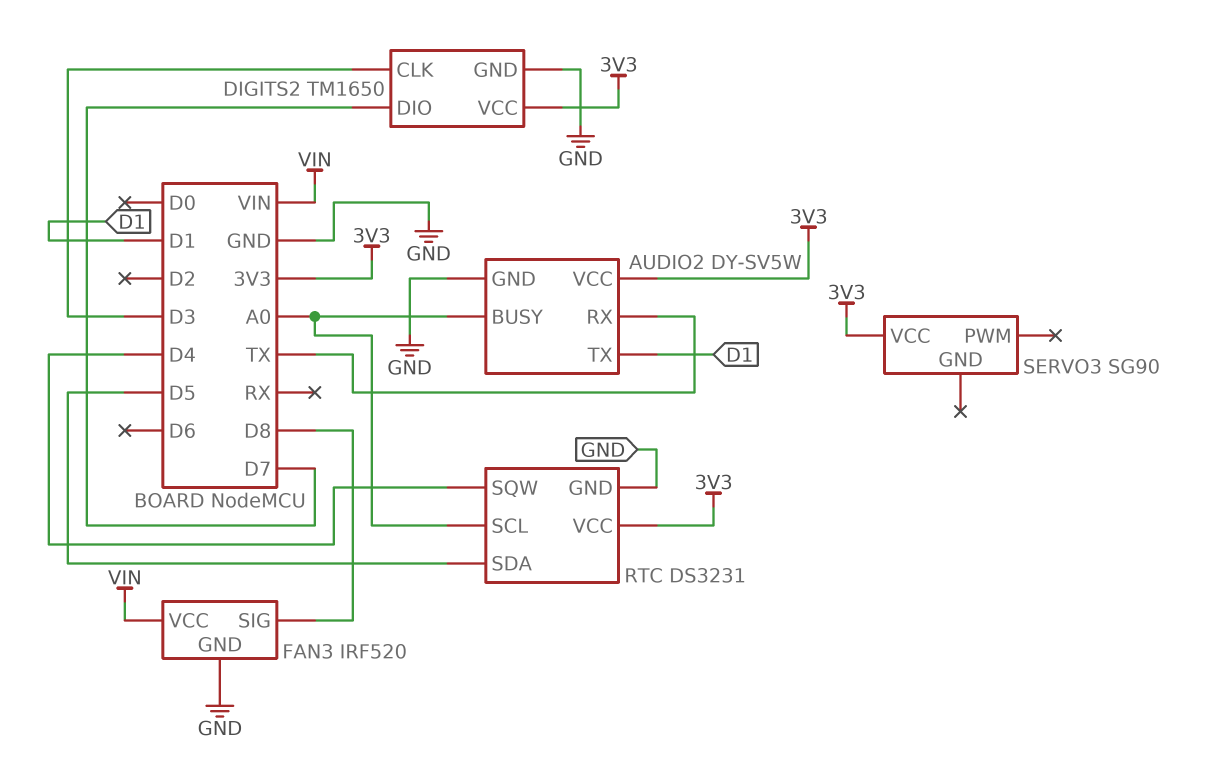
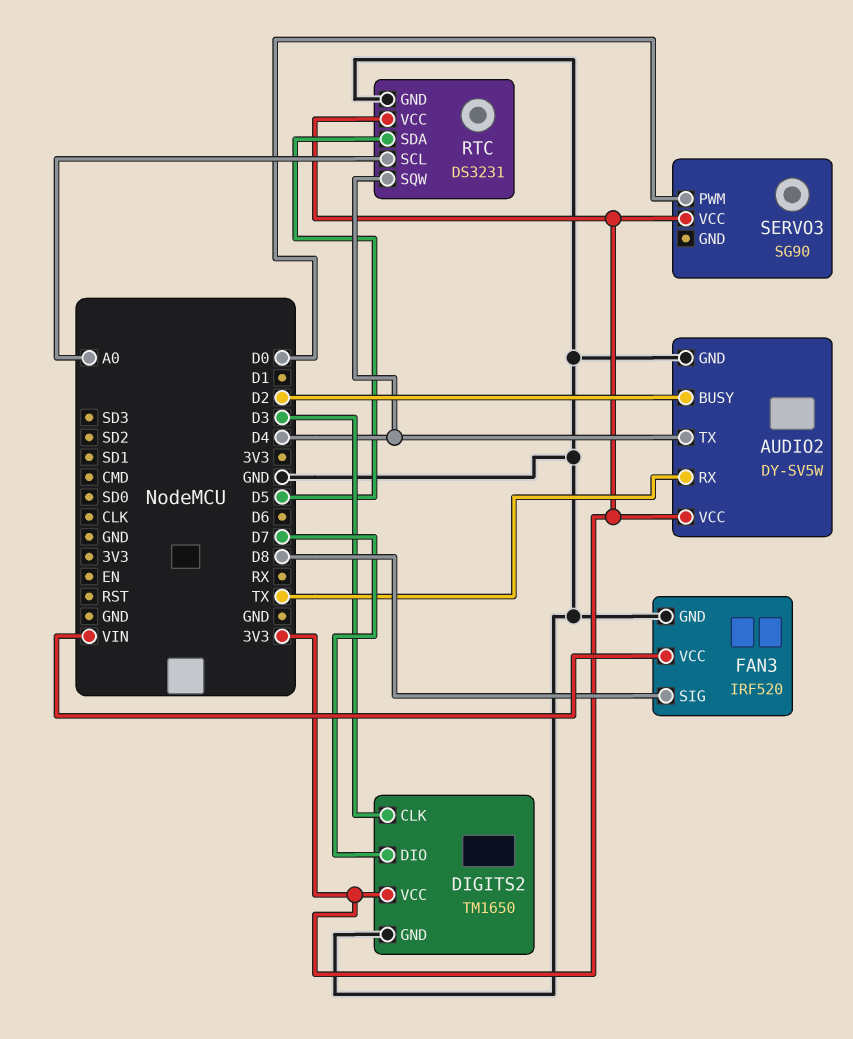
AUDIO2 pin BUSY: A0 -> D2
AUDIO2 pin TX: D1 -> D4
SERVO3 pin PWM: none -> D0

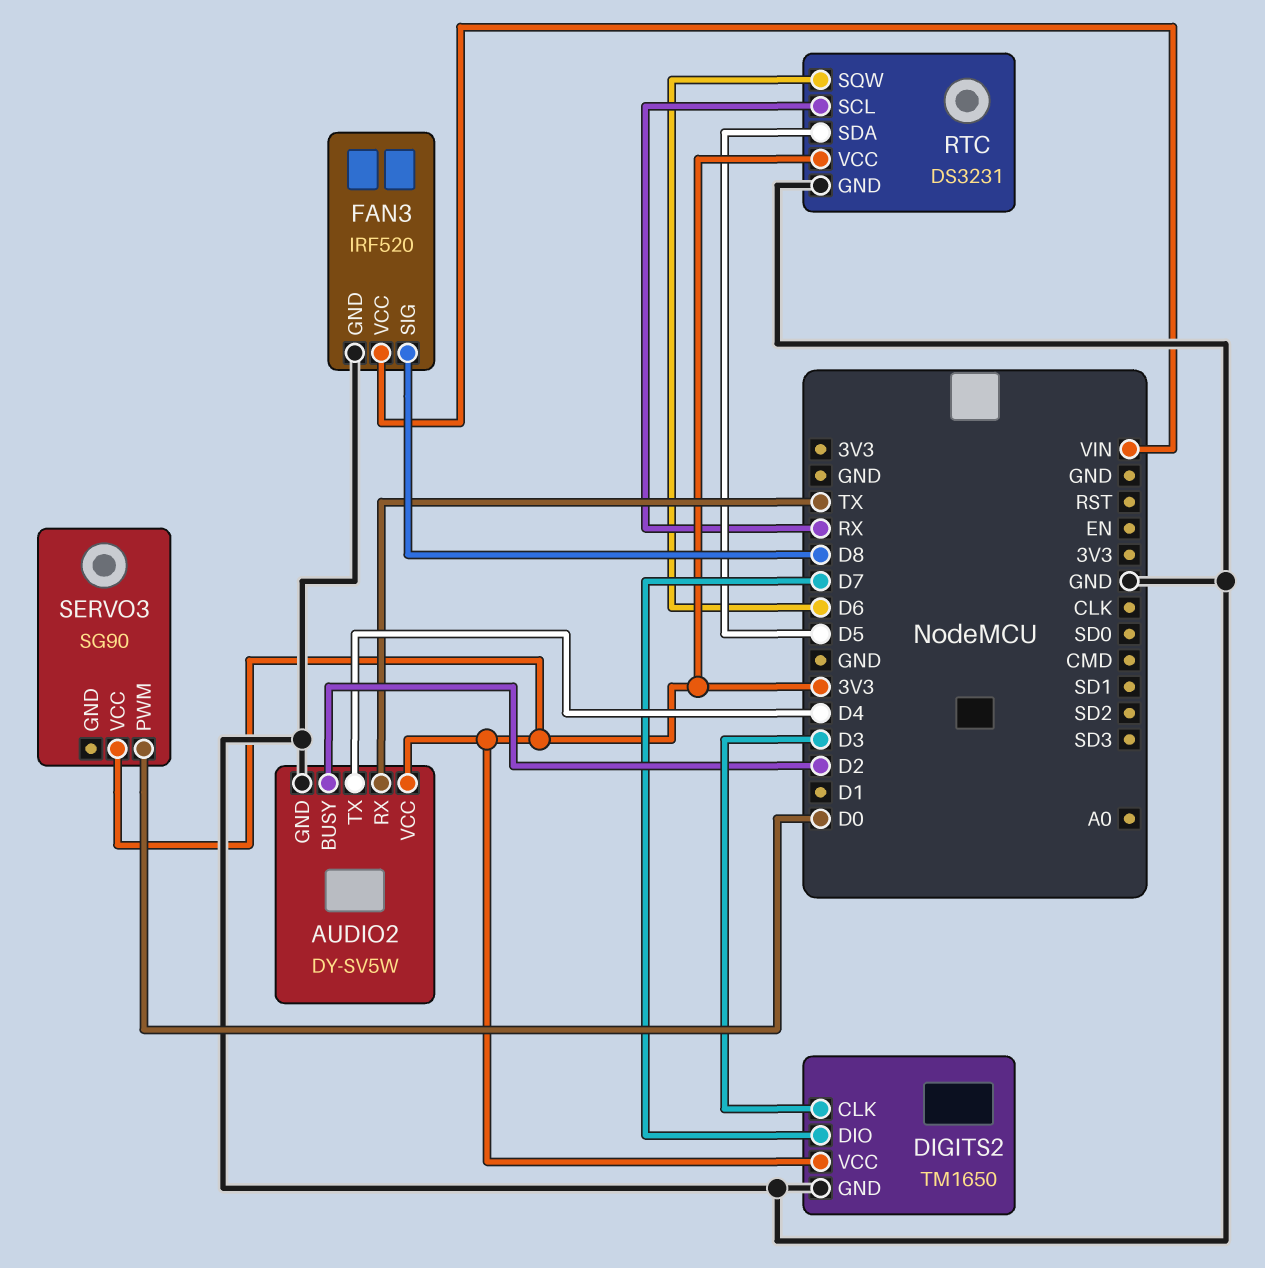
RTC pin SCL: A0 -> RX
RTC pin SQW: D4 -> D6

